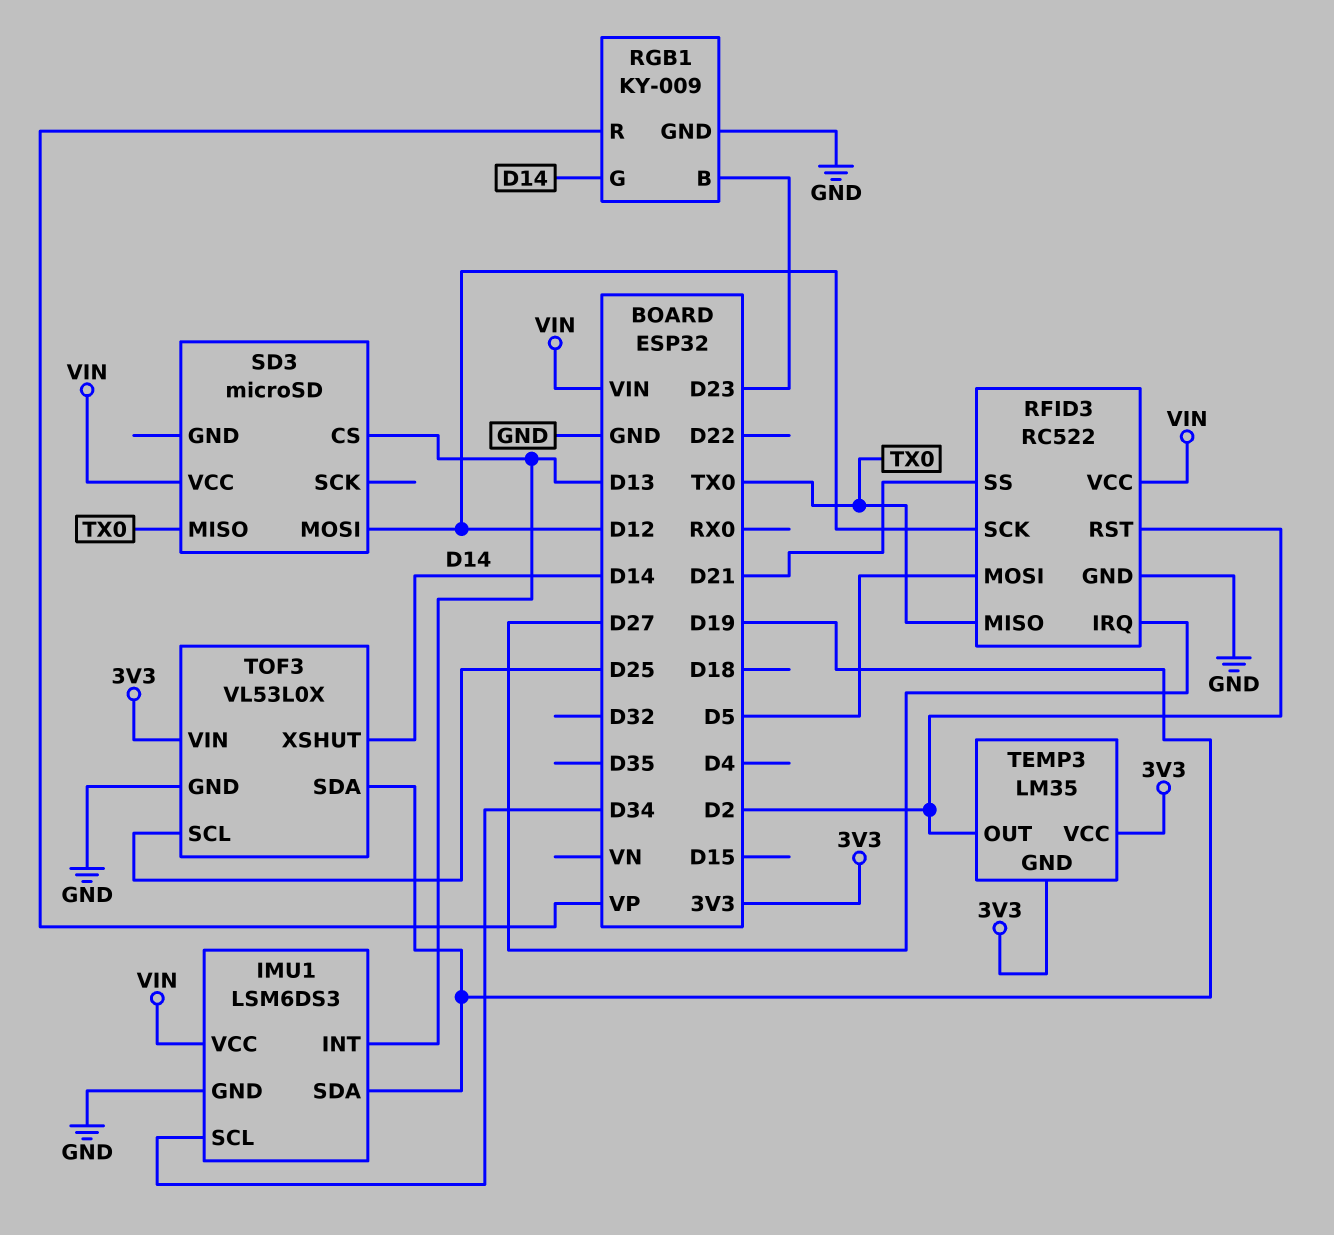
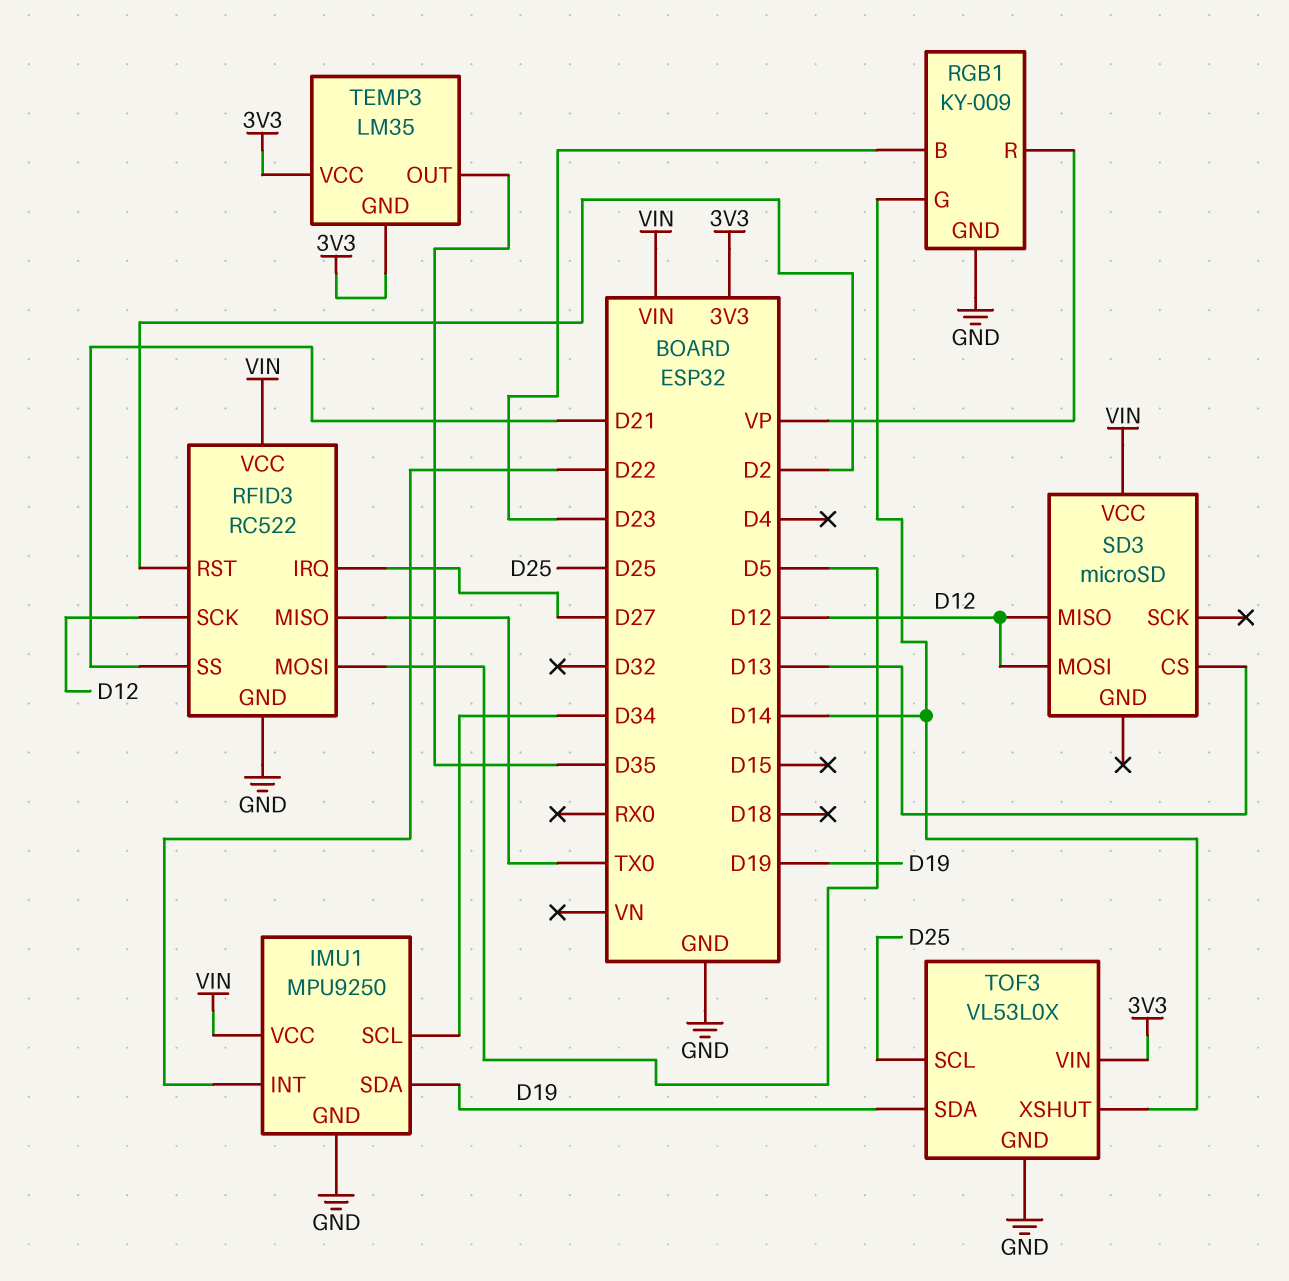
IMU1: LSM6DS3 -> MPU9250
IMU1 pin INT: D13 -> D22
SD3 pin MISO: TX0 -> D12
TEMP3 pin OUT: D2 -> D35

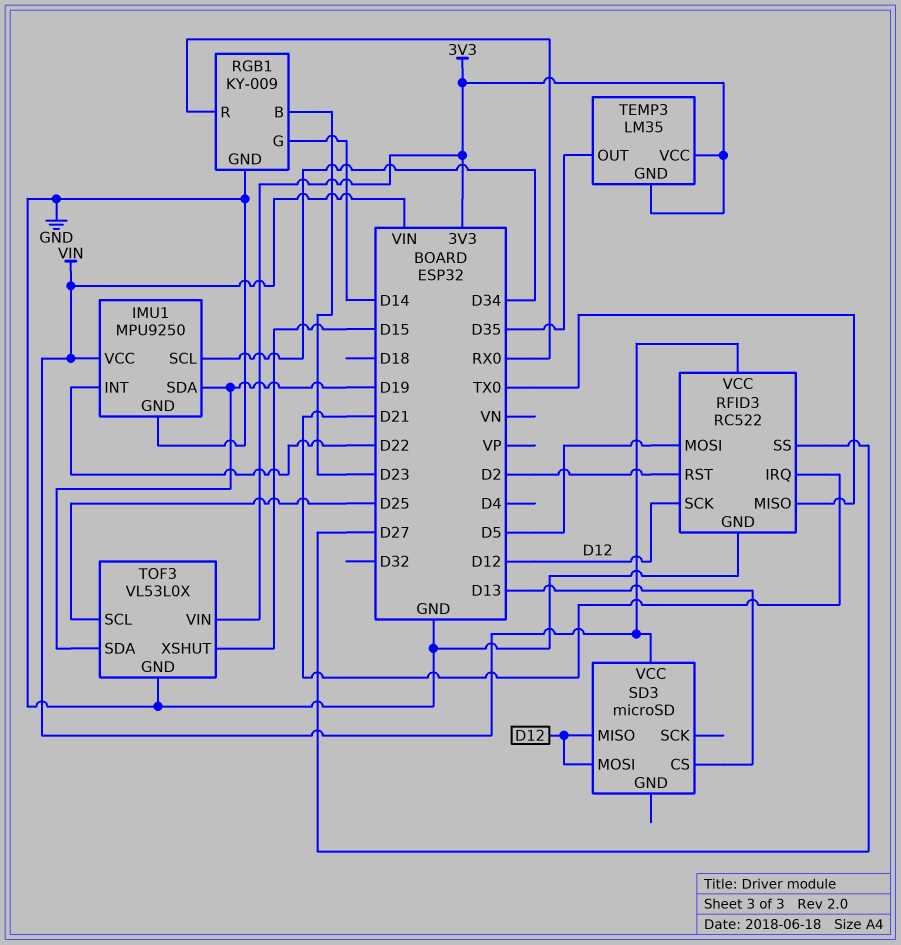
RFID3 pin IRQ: D27 -> D21
RFID3 pin SS: D21 -> D27
RGB1 pin R: VP -> RX0
TOF3 pin XSHUT: D14 -> D15

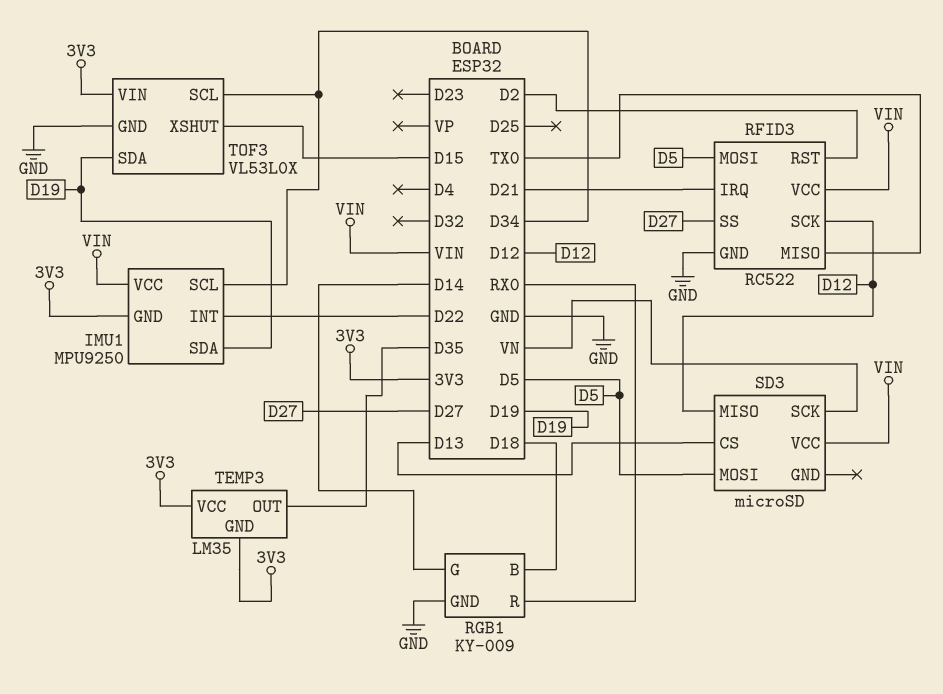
IMU1 pin GND: GND -> 3V3
RGB1 pin B: D23 -> D18
SD3 pin MOSI: D12 -> D5
SD3 pin SCK: none -> VN
TOF3 pin SCL: D25 -> D34

